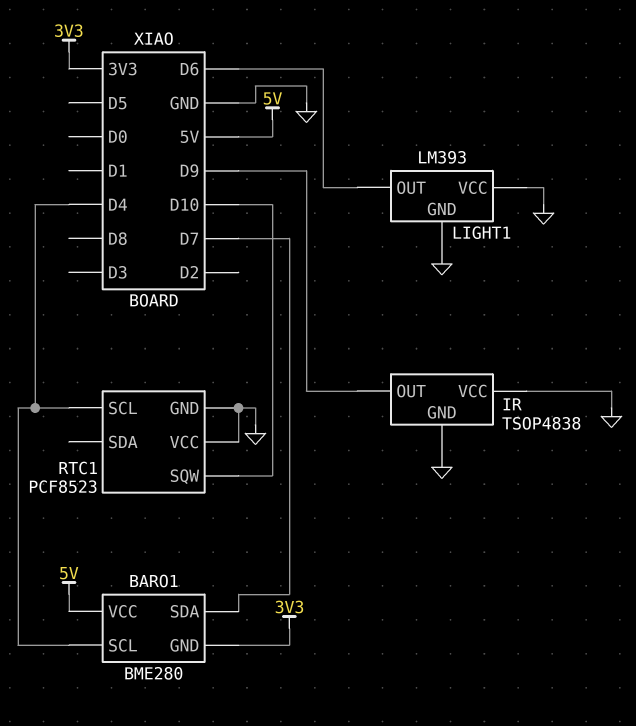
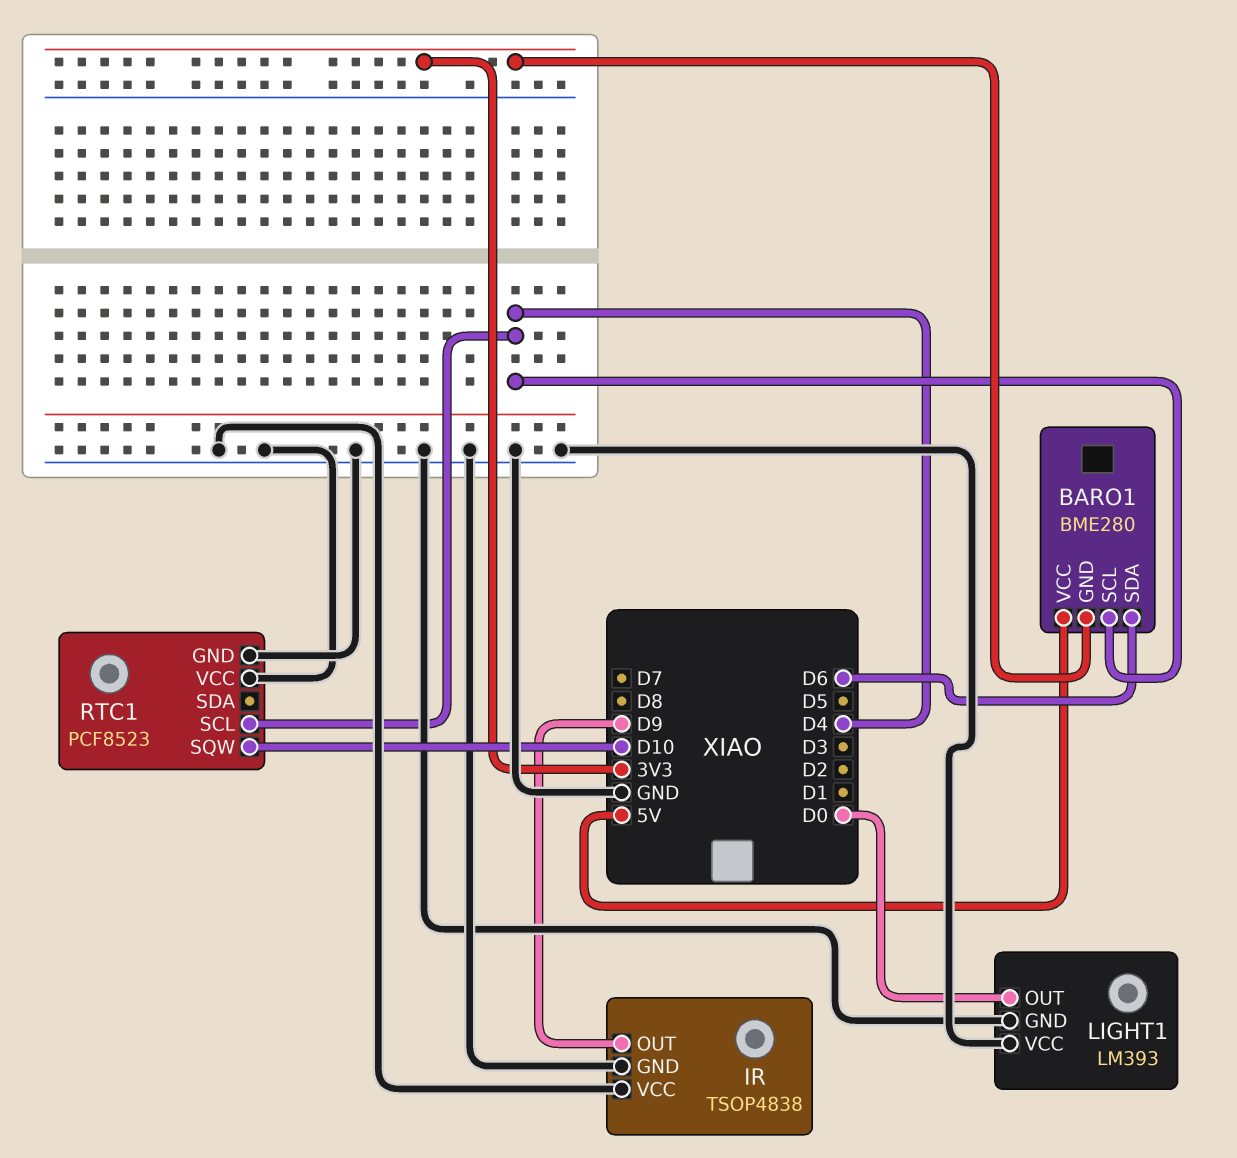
BARO1 pin SDA: D7 -> D6
LIGHT1 pin OUT: D6 -> D0

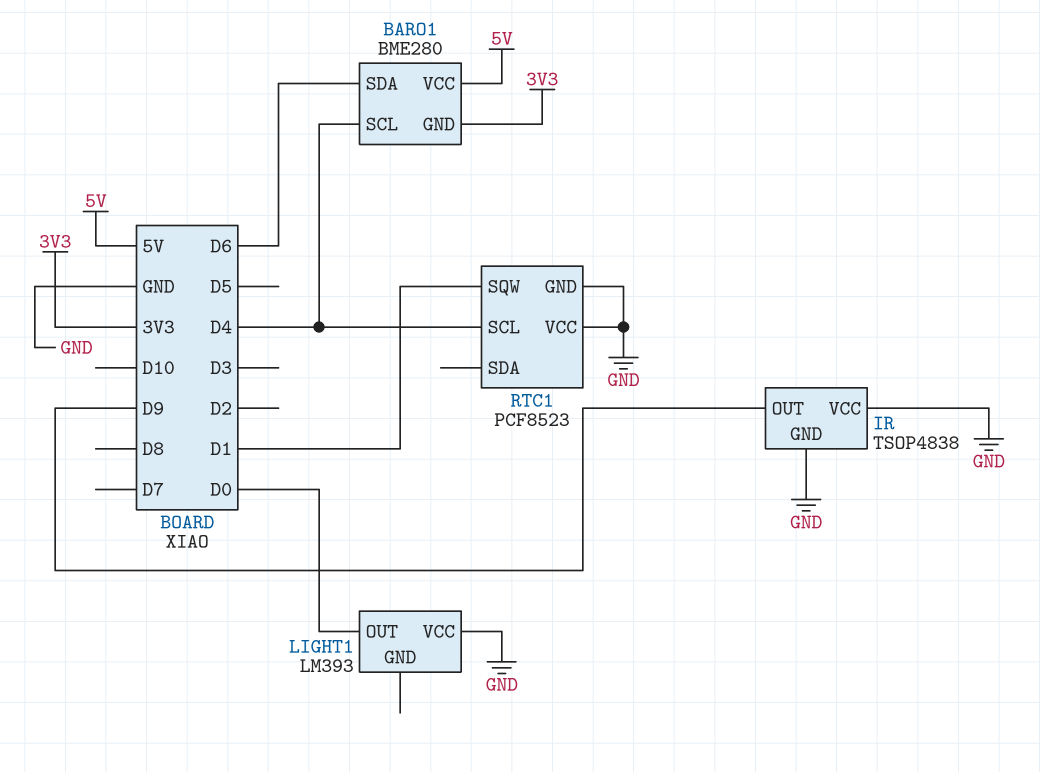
LIGHT1 pin GND: GND -> none
RTC1 pin SQW: D10 -> D1

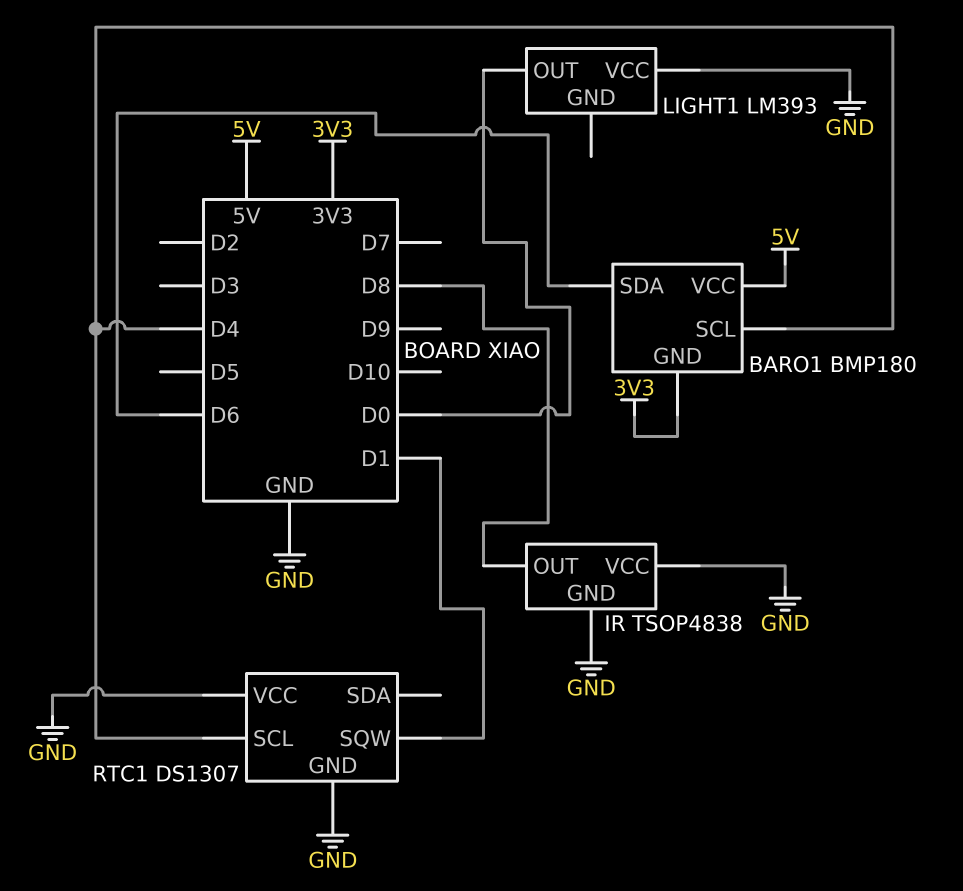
BARO1: BME280 -> BMP180
IR pin OUT: D9 -> D8
RTC1: PCF8523 -> DS1307

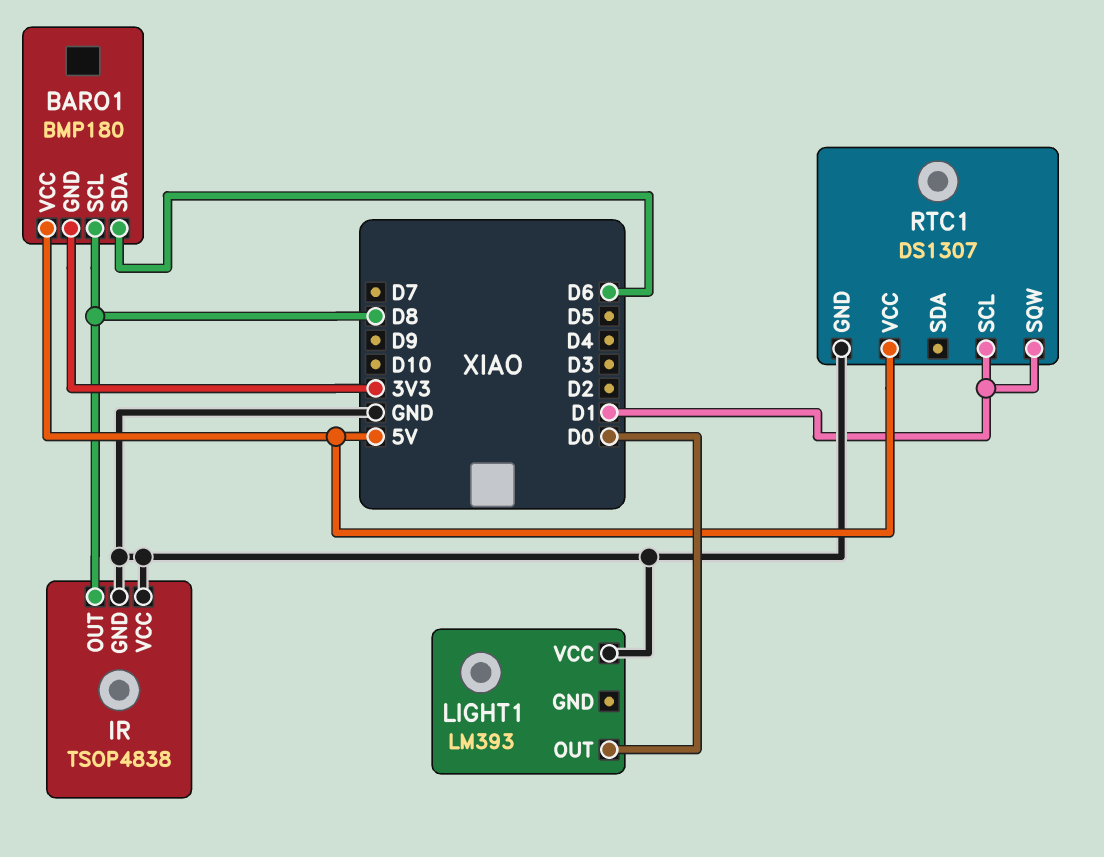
BARO1 pin SCL: D4 -> D8
RTC1 pin SCL: D4 -> D1
RTC1 pin VCC: GND -> 5V

